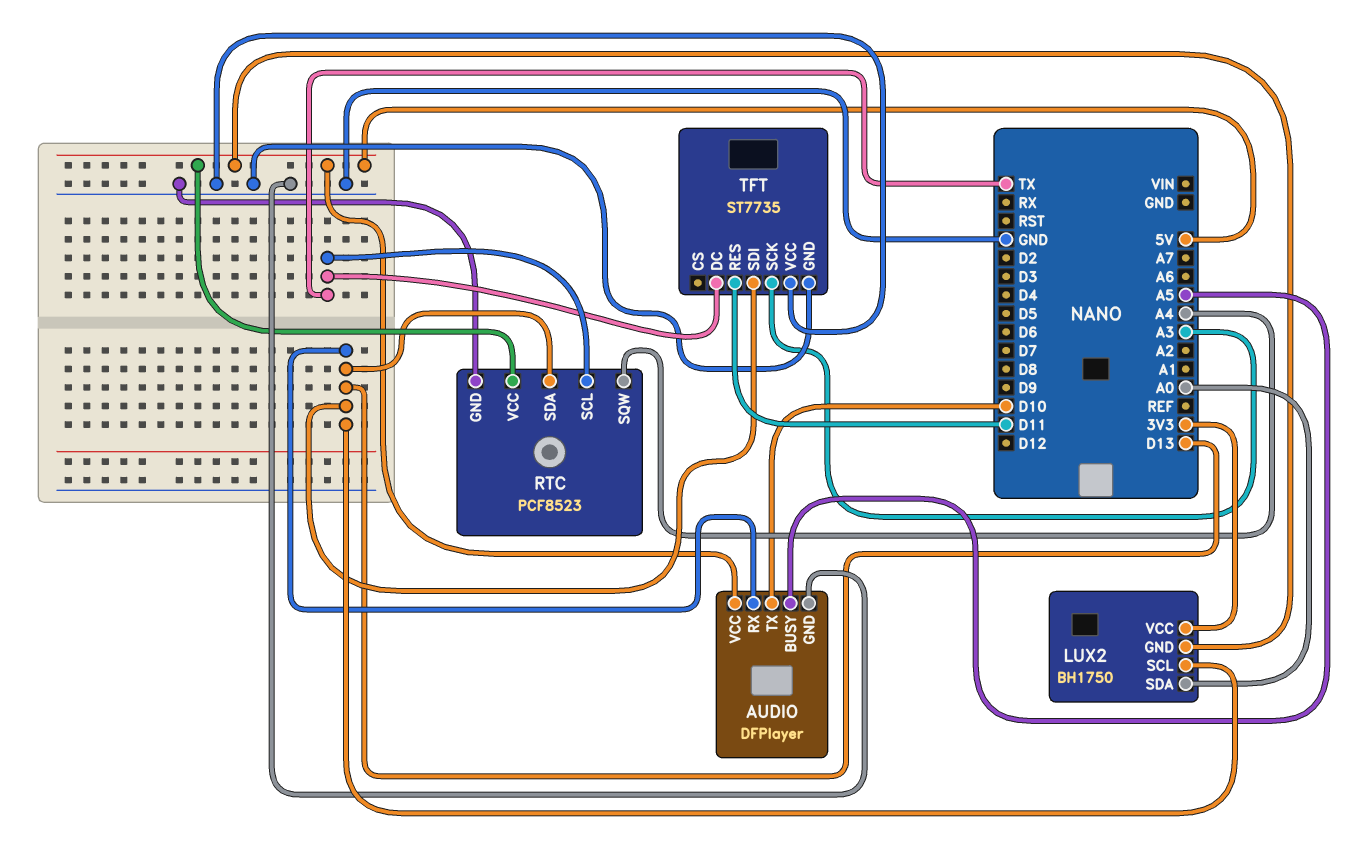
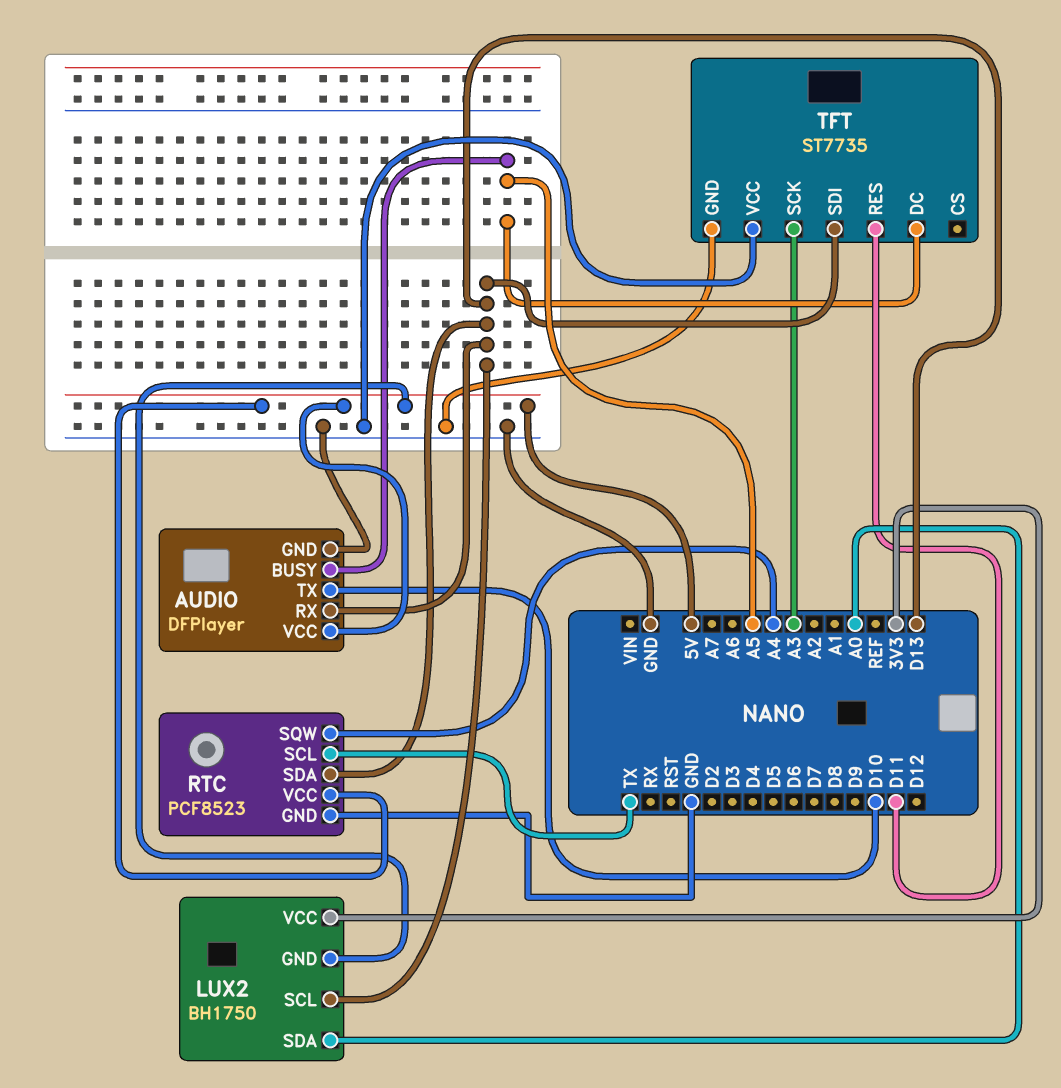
TFT pin DC: TX -> A5

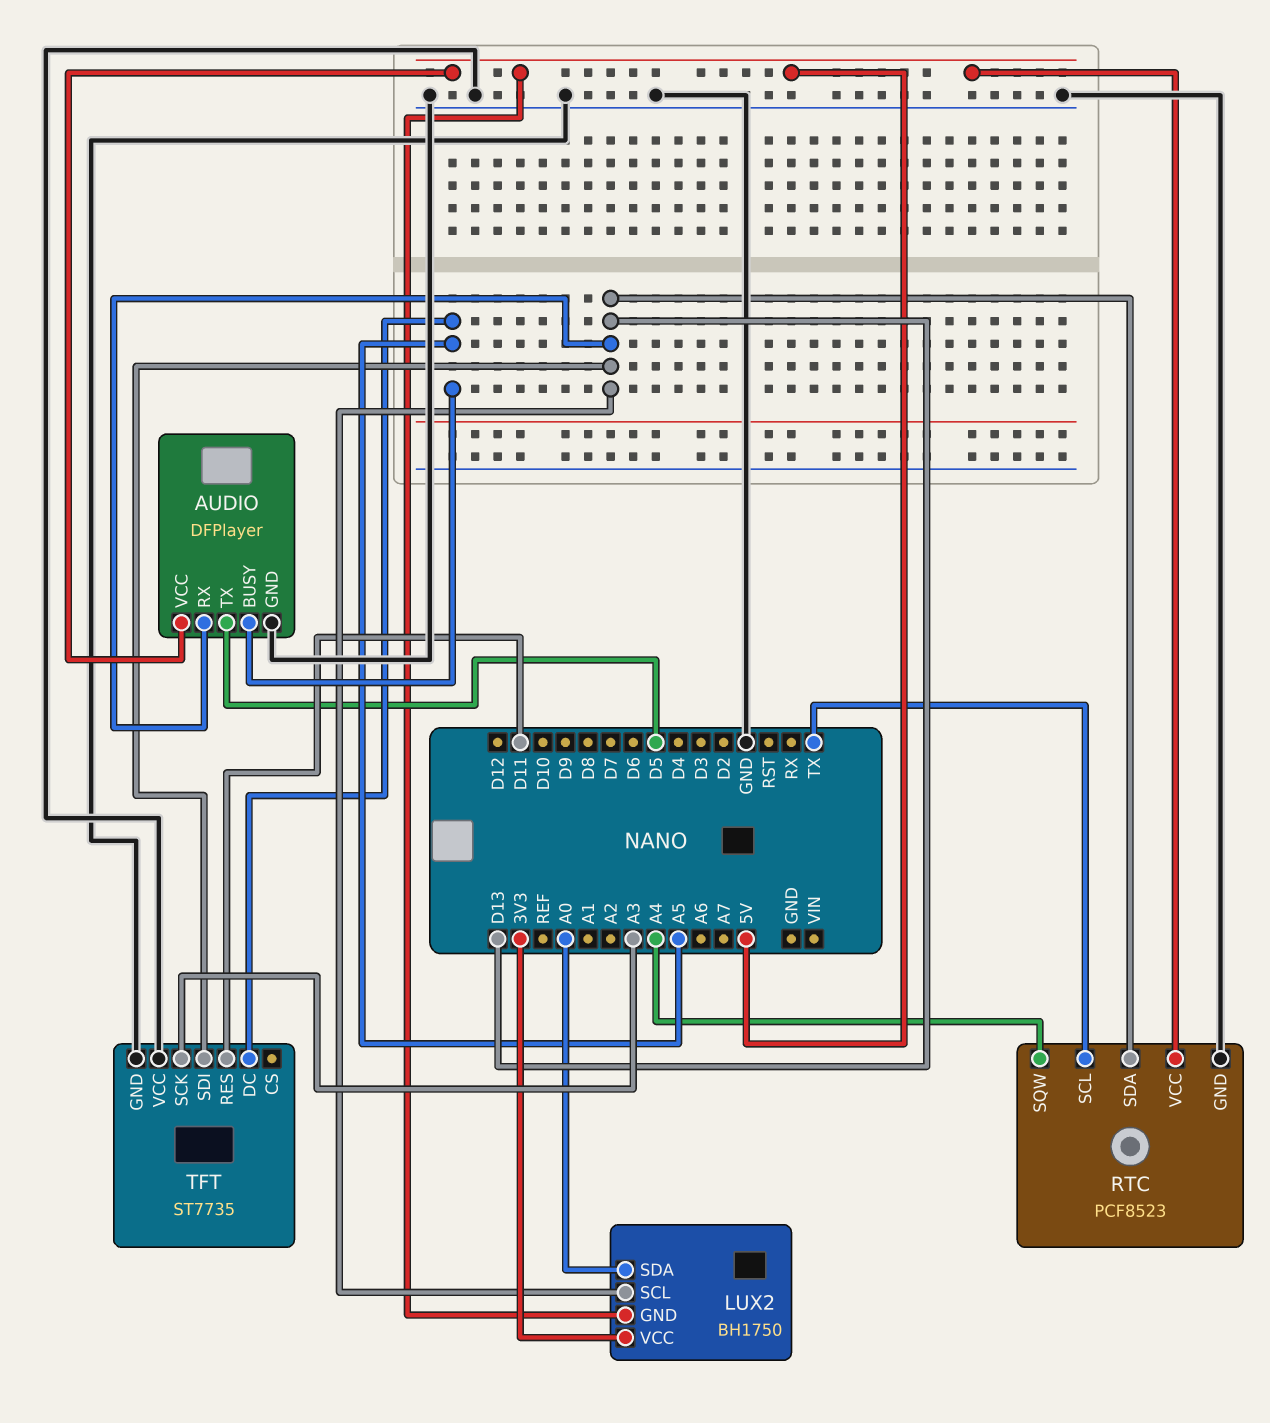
AUDIO pin TX: D10 -> D5

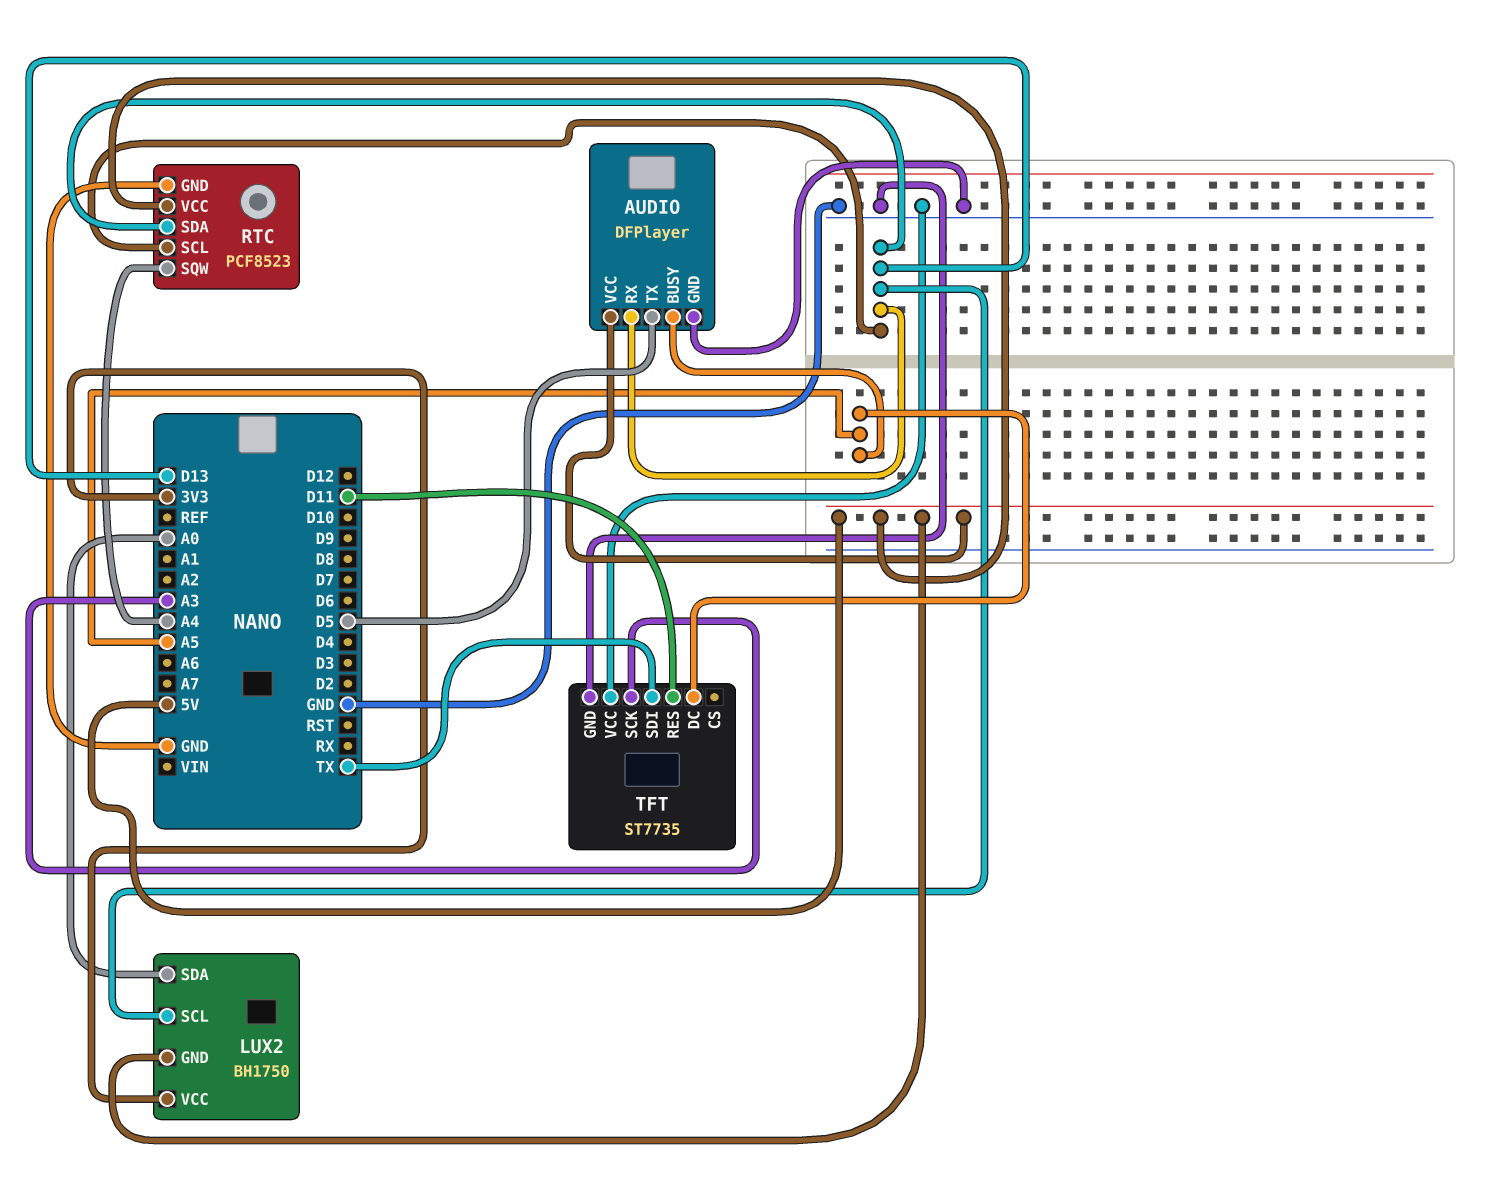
RTC pin SCL: TX -> D13
TFT pin SDI: D13 -> TX

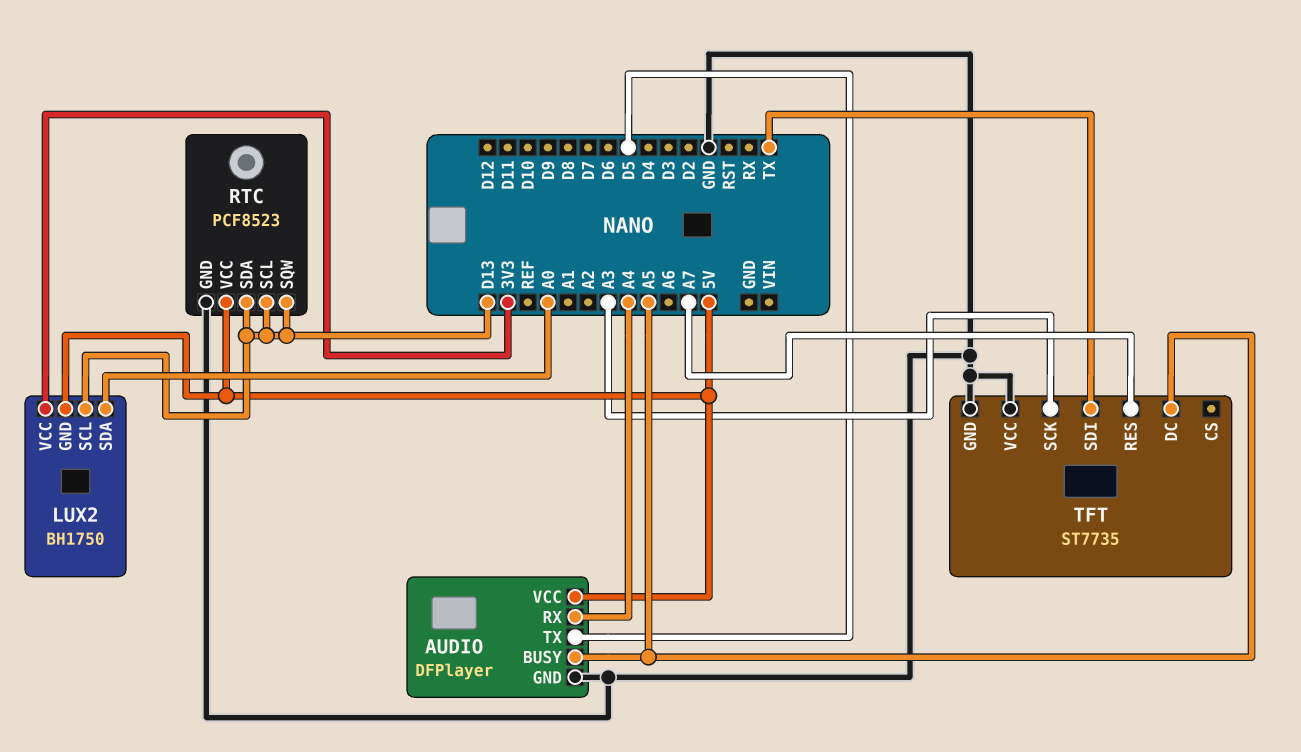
AUDIO pin RX: D13 -> A4
RTC pin SQW: A4 -> D13
TFT pin RES: D11 -> A7

